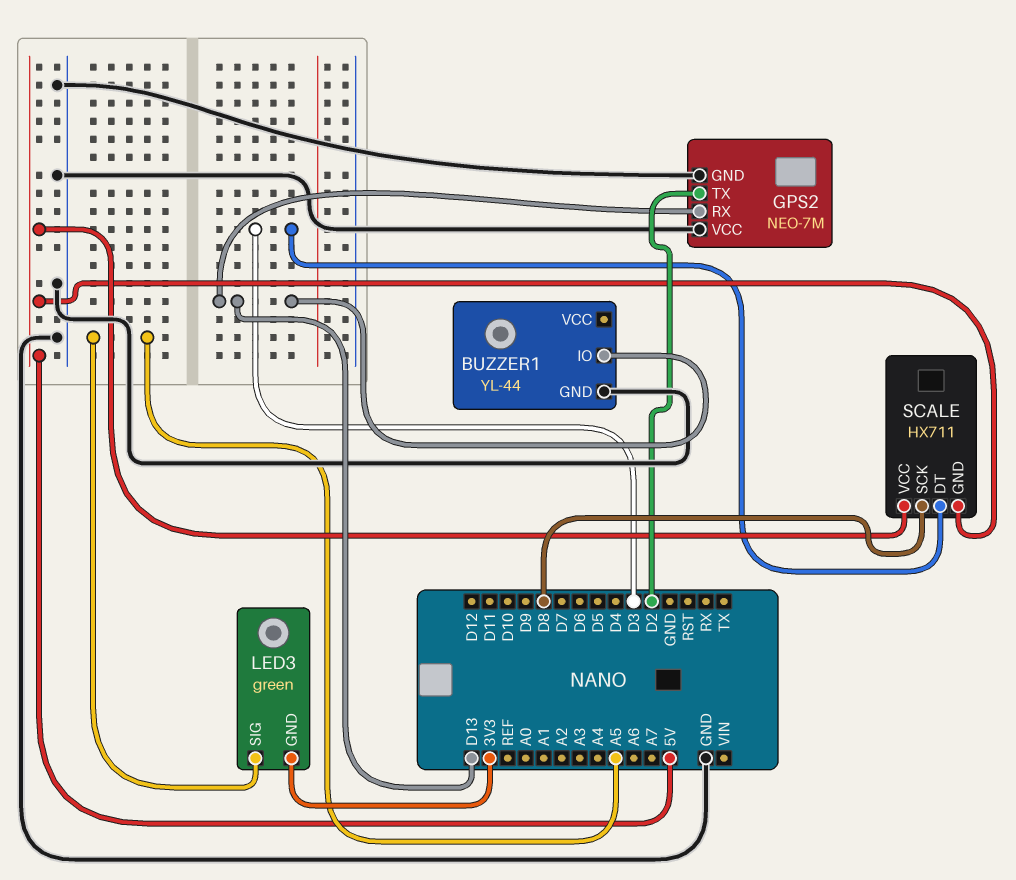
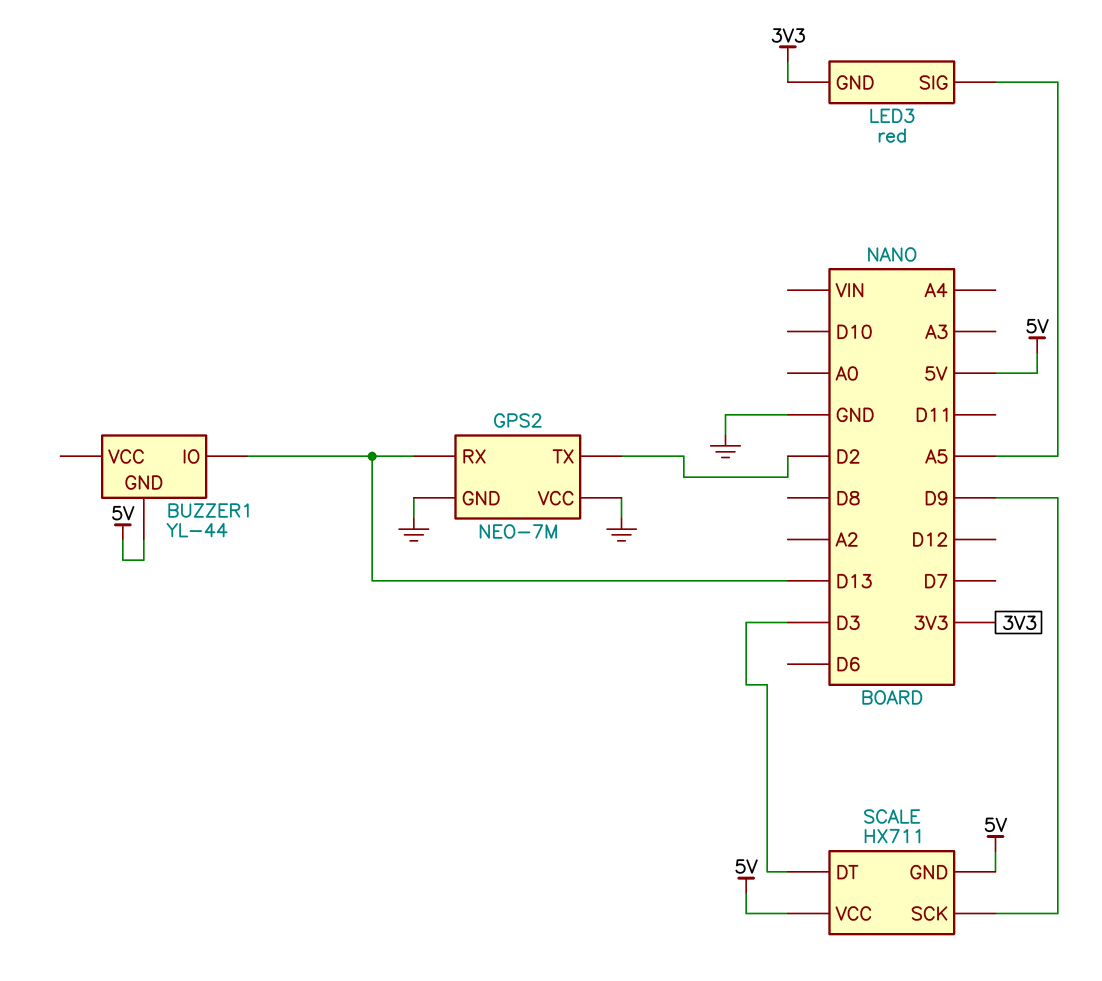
BUZZER1 pin GND: GND -> 5V
LED3: green -> red
SCALE pin SCK: D8 -> D9

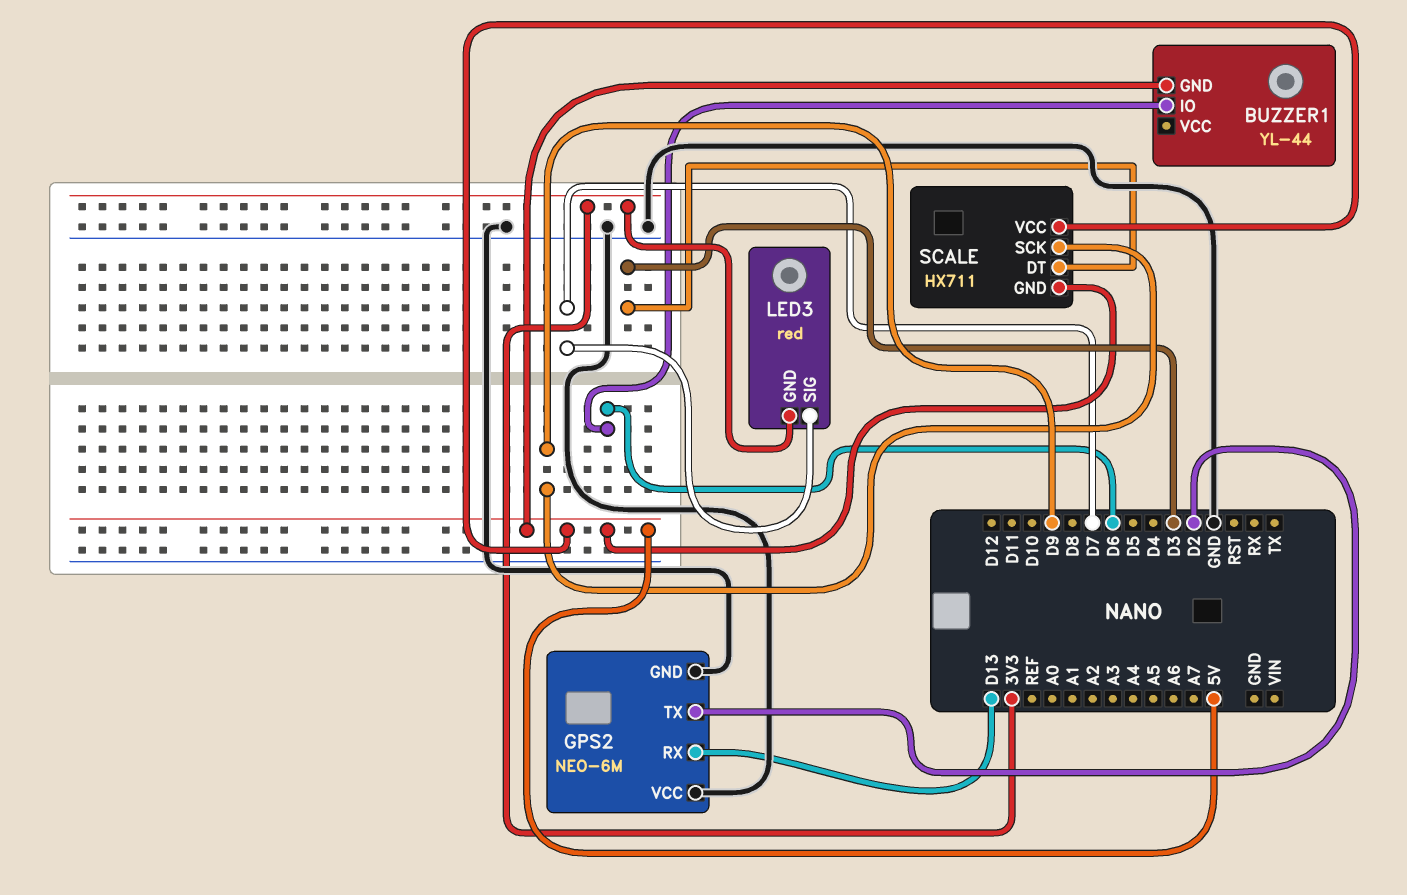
BUZZER1 pin IO: D13 -> D6
GPS2: NEO-7M -> NEO-6M
LED3 pin SIG: A5 -> D7

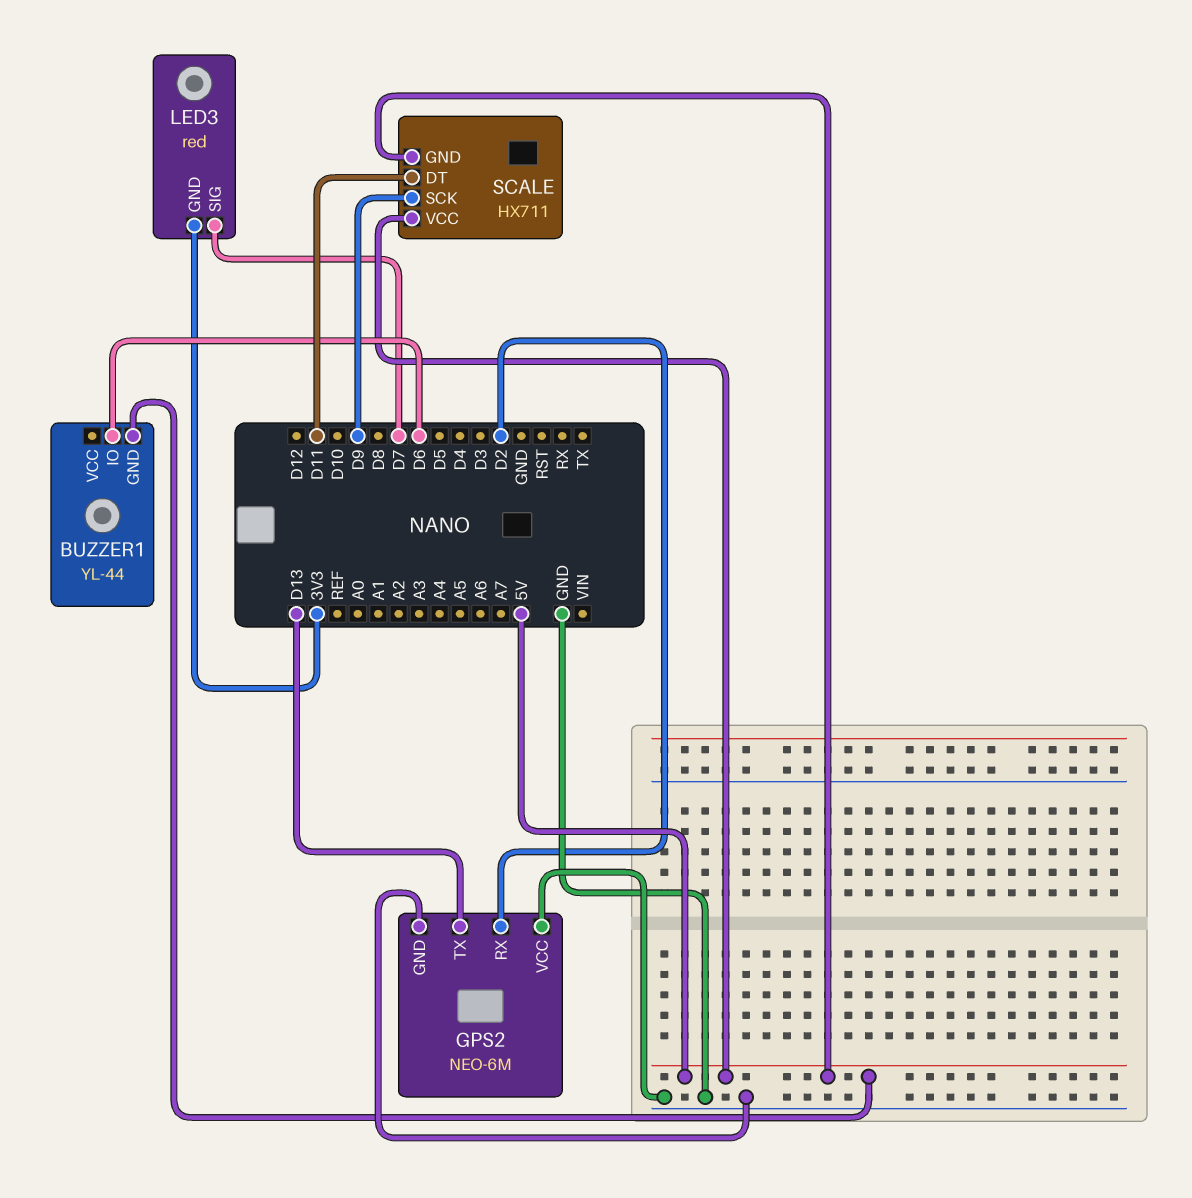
GPS2 pin RX: D13 -> D2
GPS2 pin TX: D2 -> D13
SCALE pin DT: D3 -> D11

